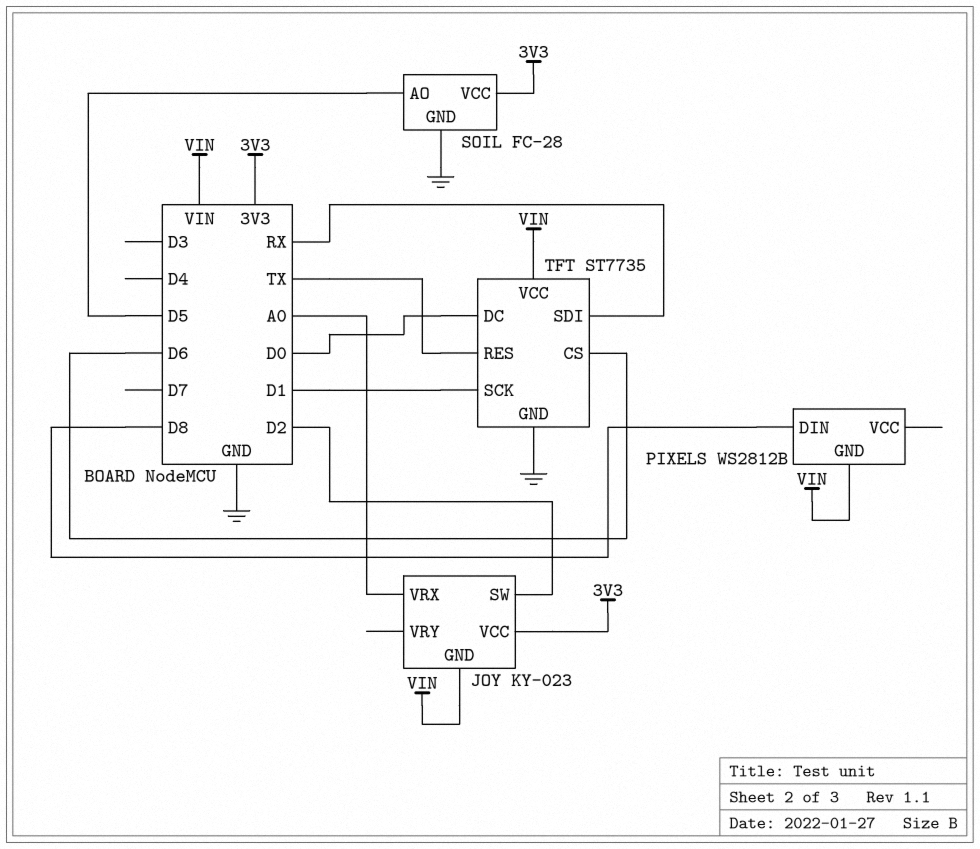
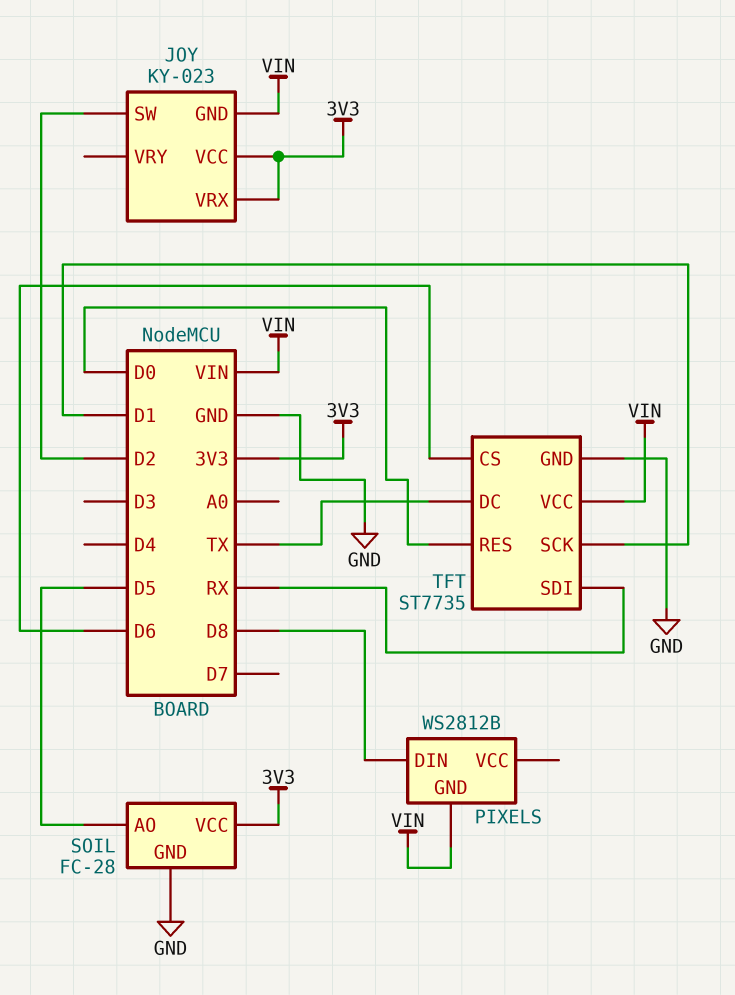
JOY pin VRX: A0 -> 3V3
TFT pin DC: D0 -> TX
TFT pin RES: TX -> D0

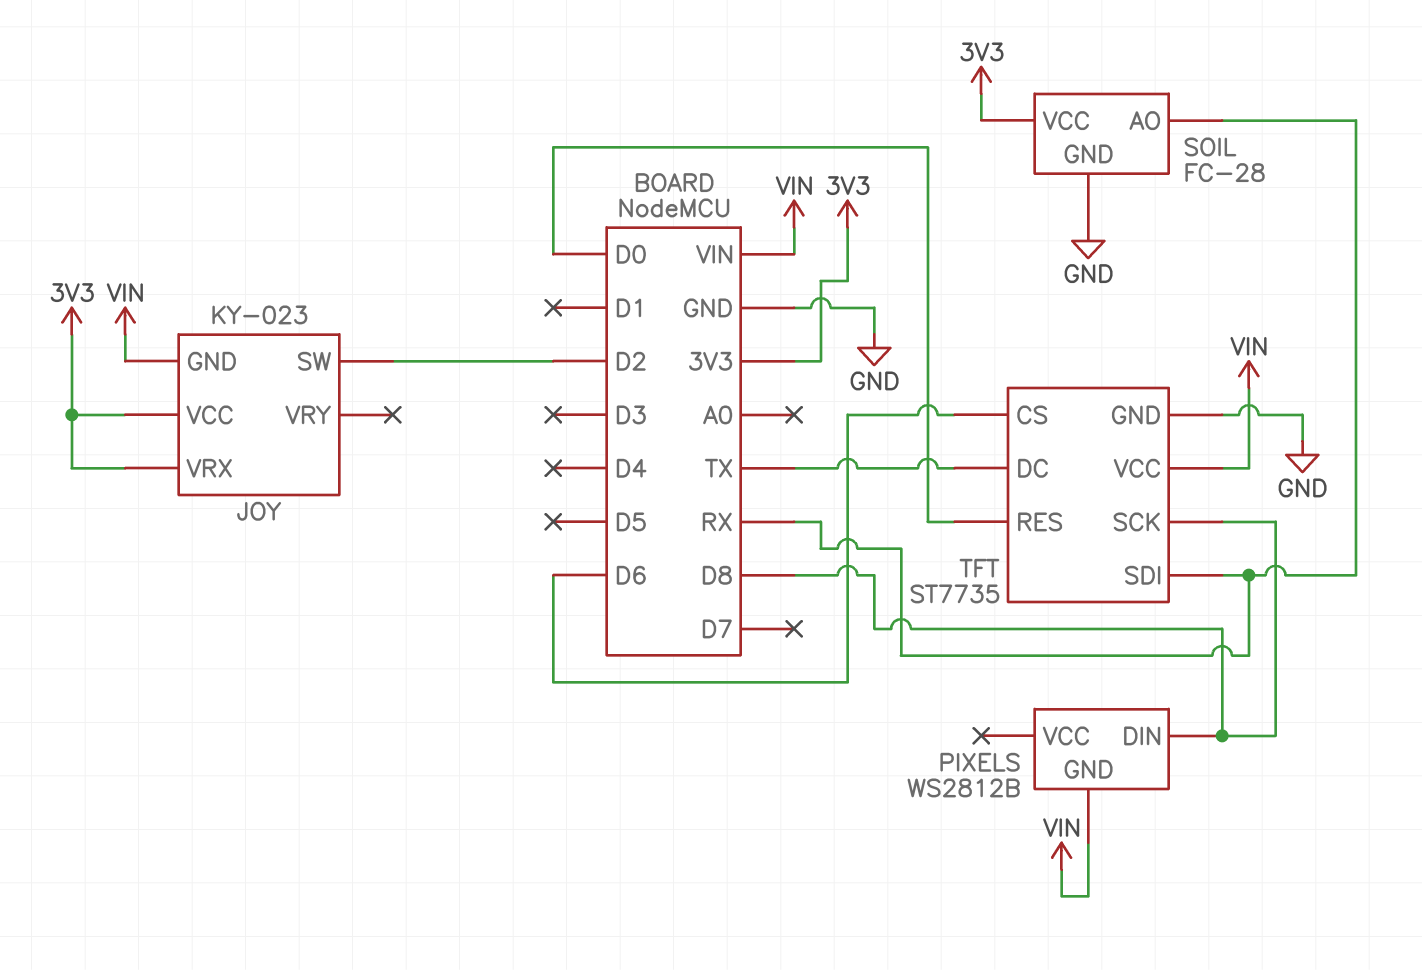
SOIL pin AO: D5 -> RX
TFT pin SCK: D1 -> D8

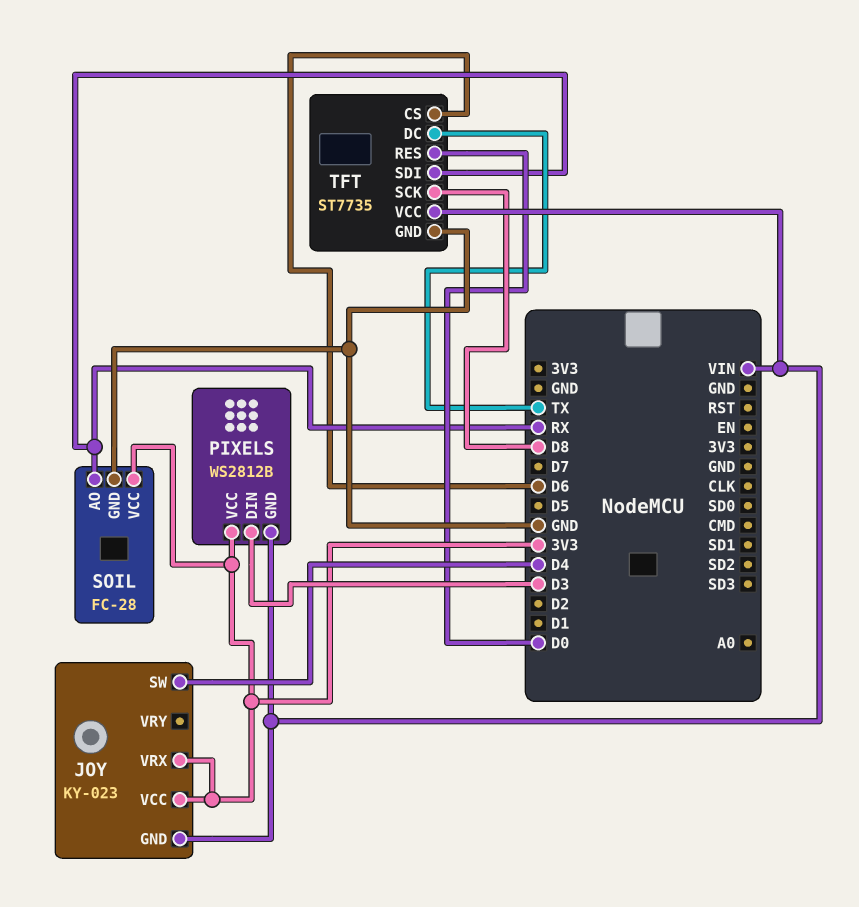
JOY pin SW: D2 -> D4
PIXELS pin DIN: D8 -> D3
PIXELS pin VCC: none -> 3V3

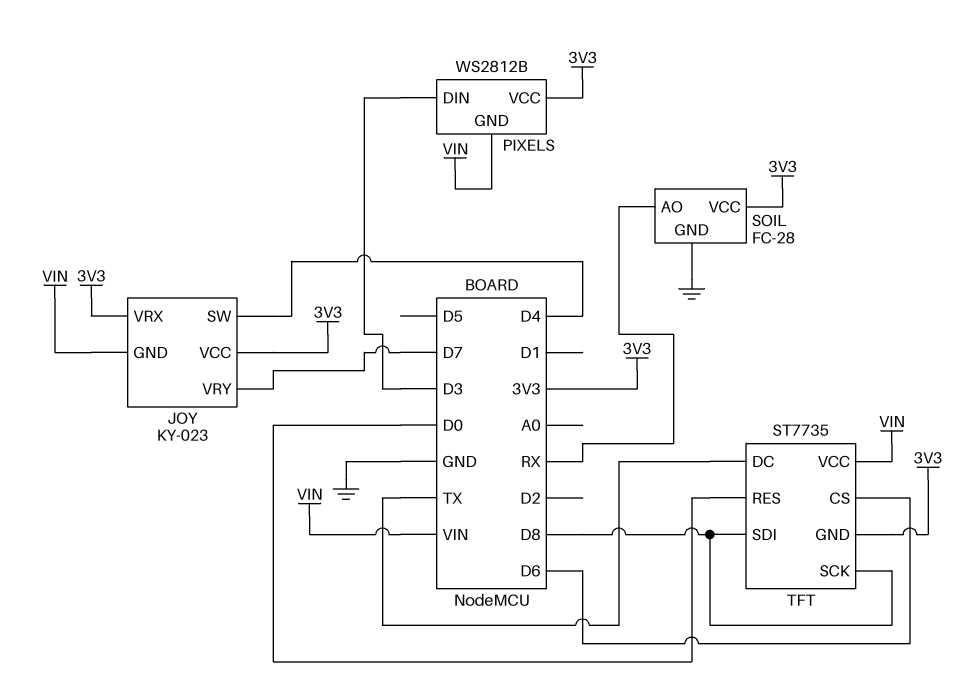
JOY pin VRY: none -> D7
TFT pin GND: GND -> 3V3
TFT pin SDI: RX -> D8

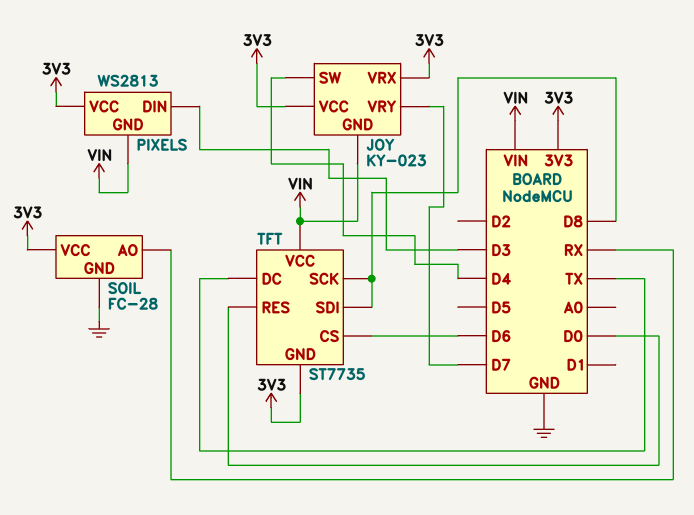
PIXELS: WS2812B -> WS2813

